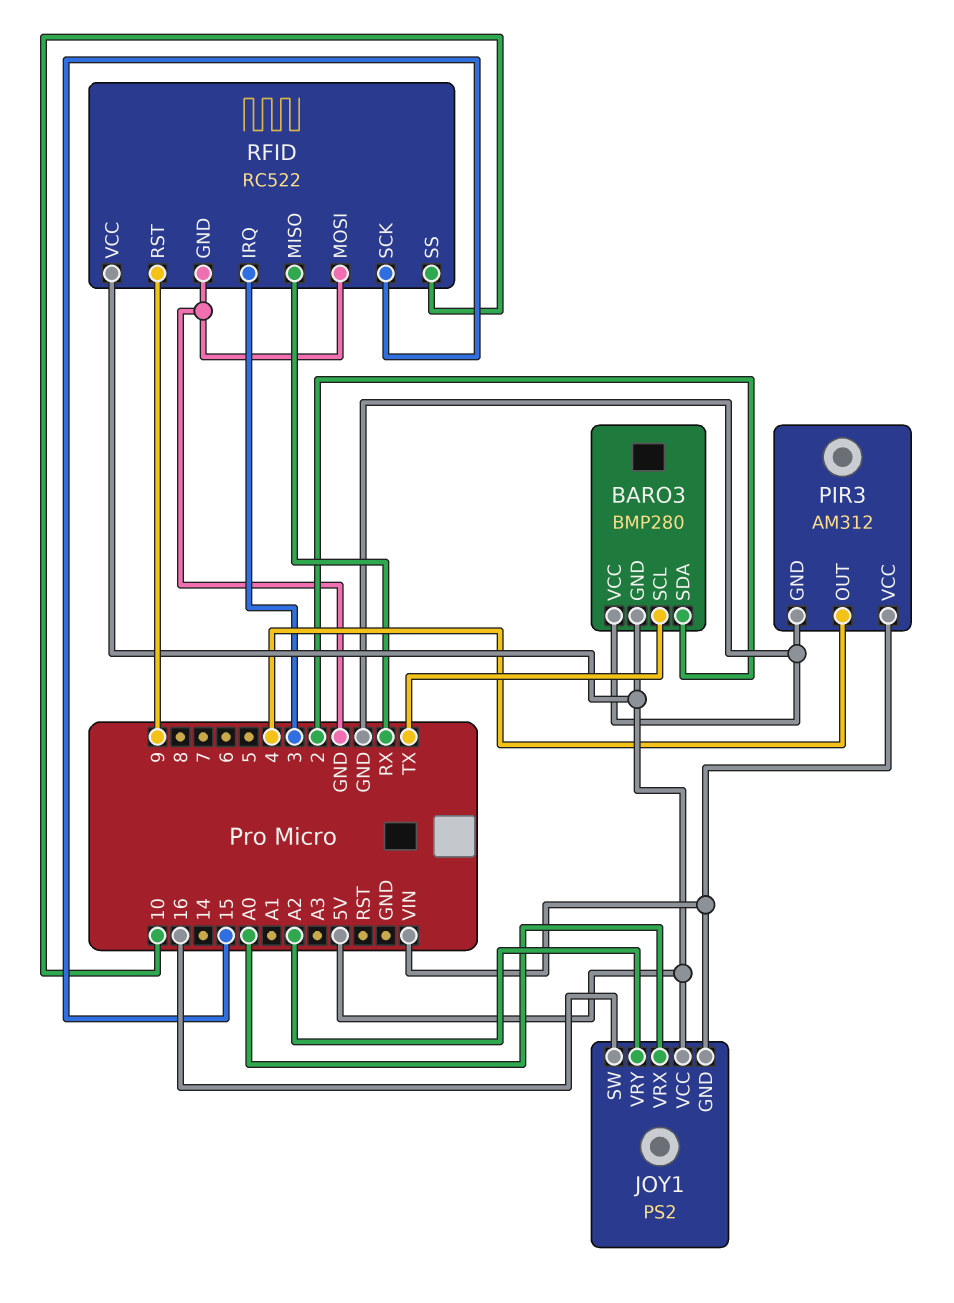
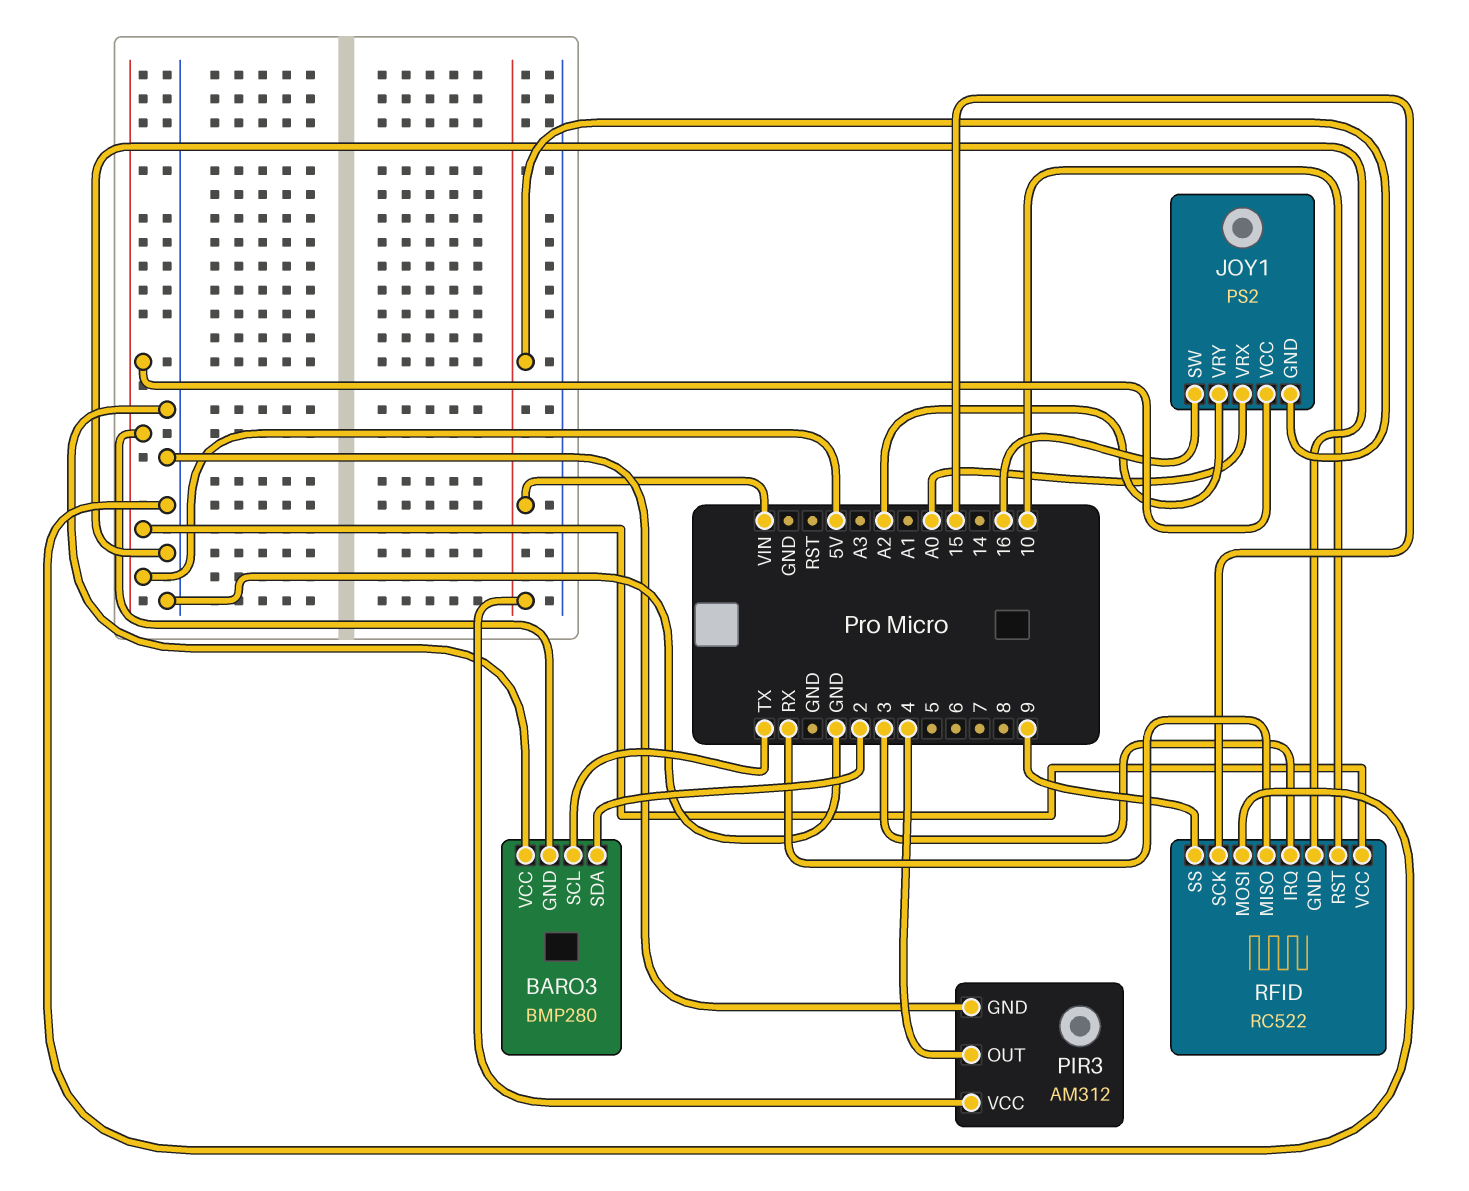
RFID pin RST: 9 -> 10
RFID pin SS: 10 -> 9

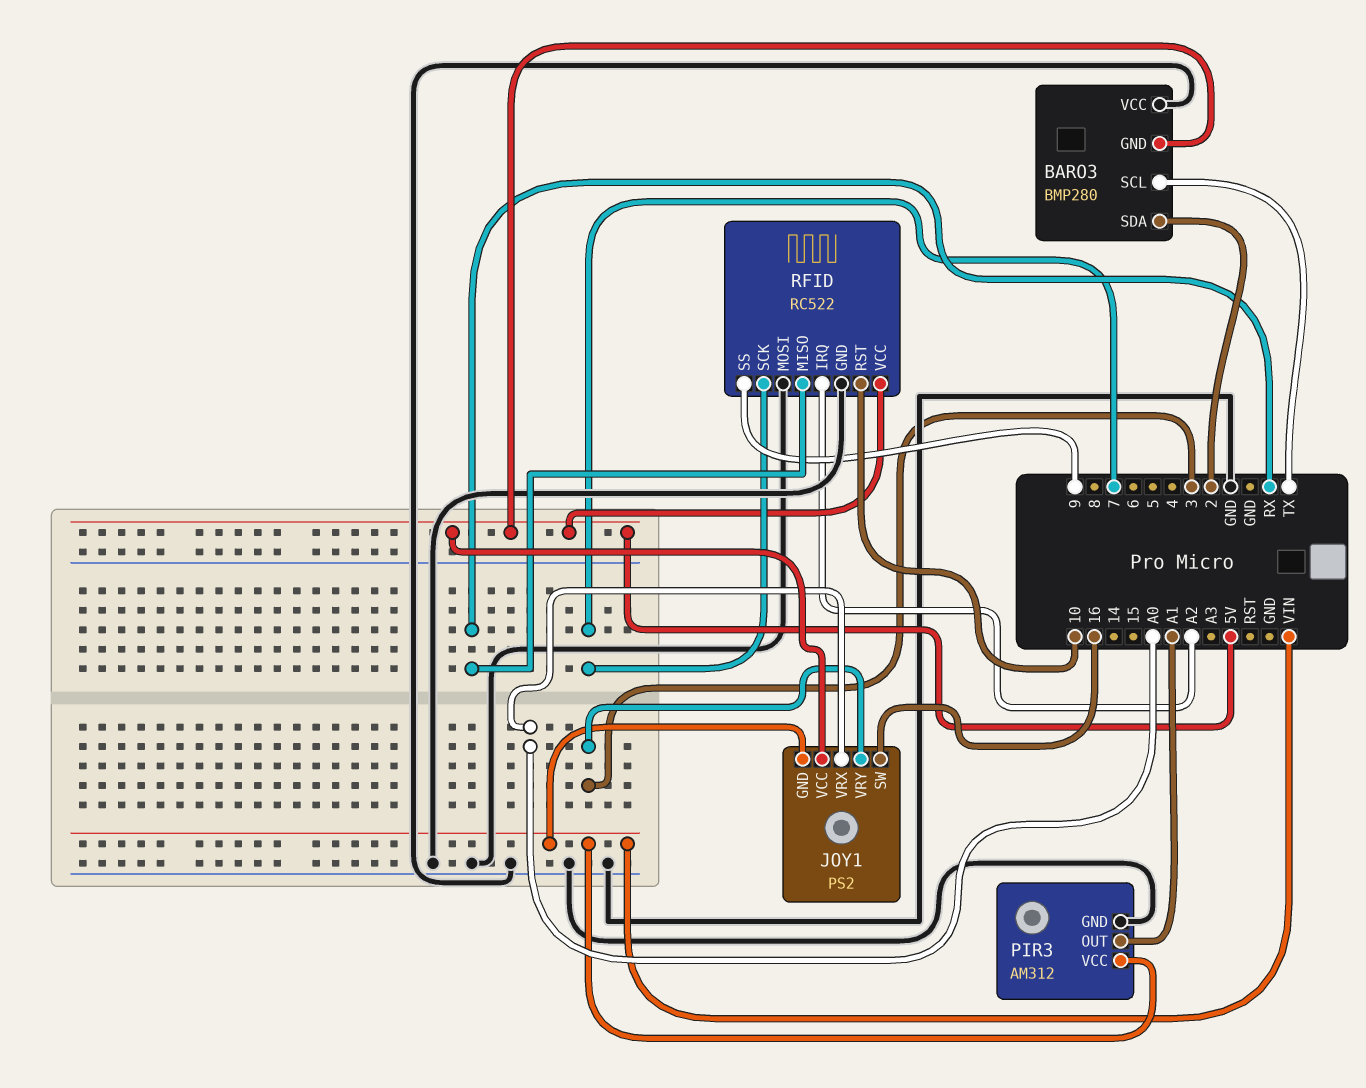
JOY1 pin VRY: A2 -> 3
PIR3 pin OUT: 4 -> A1
RFID pin IRQ: 3 -> A2
RFID pin SCK: 15 -> 7

